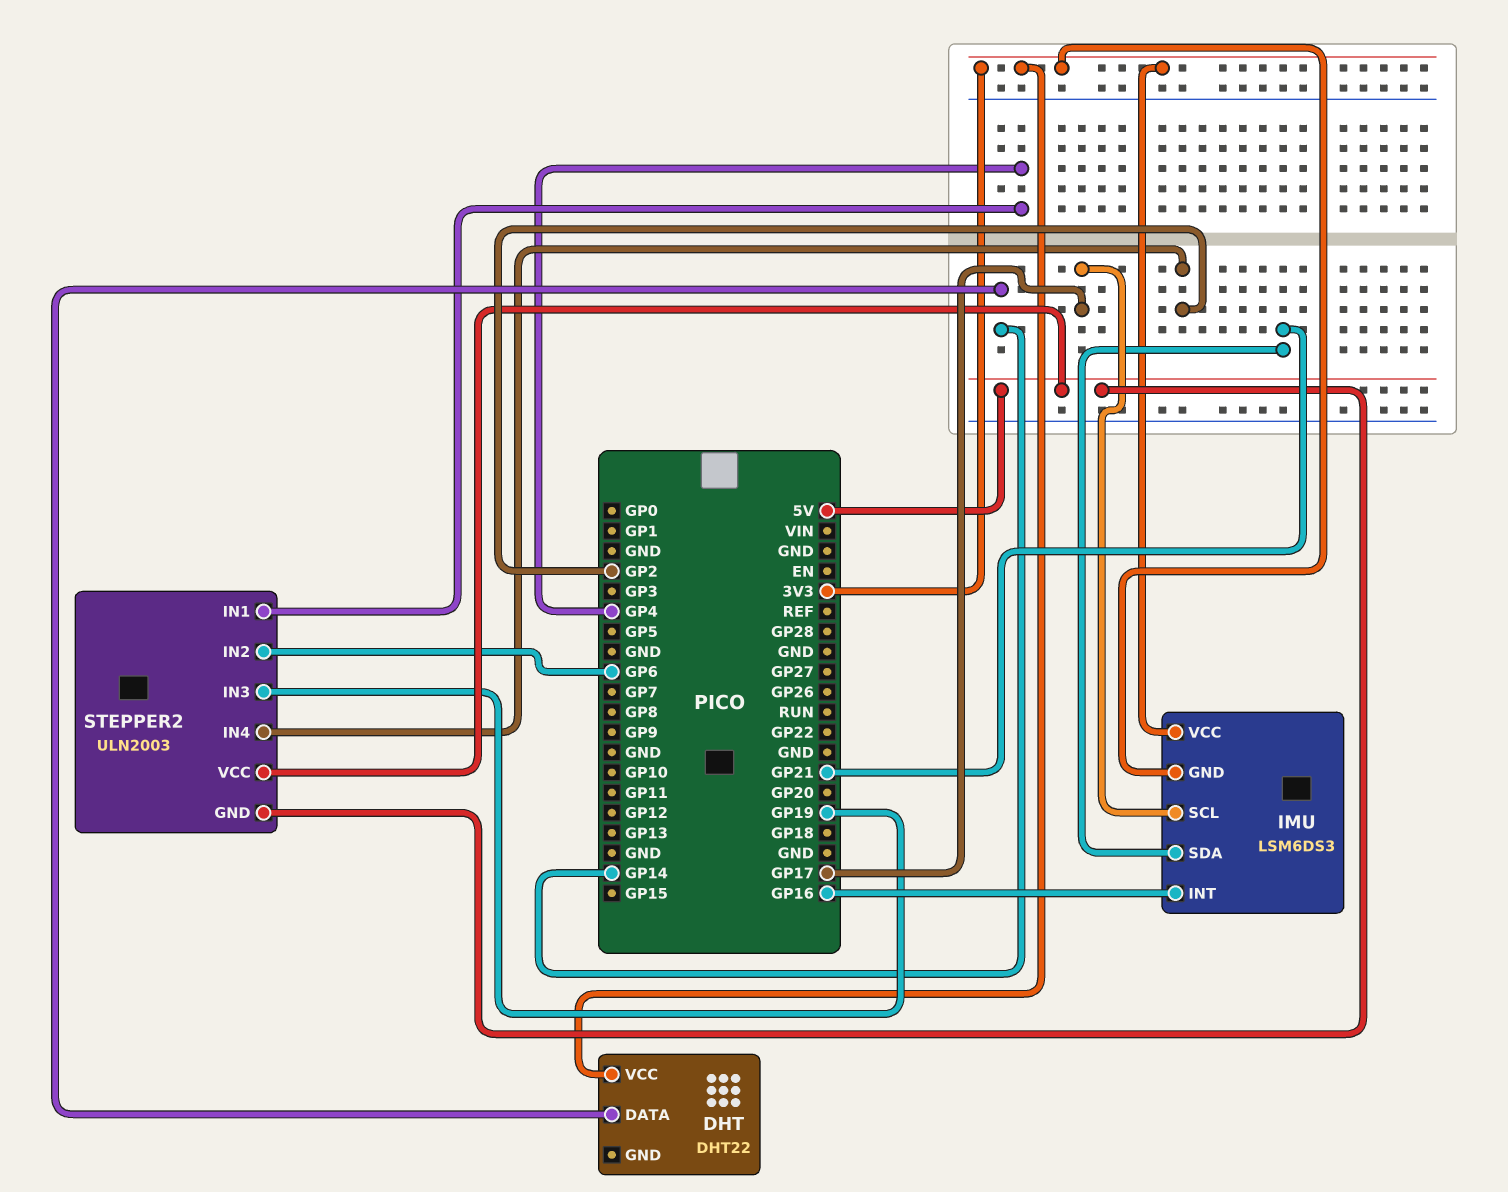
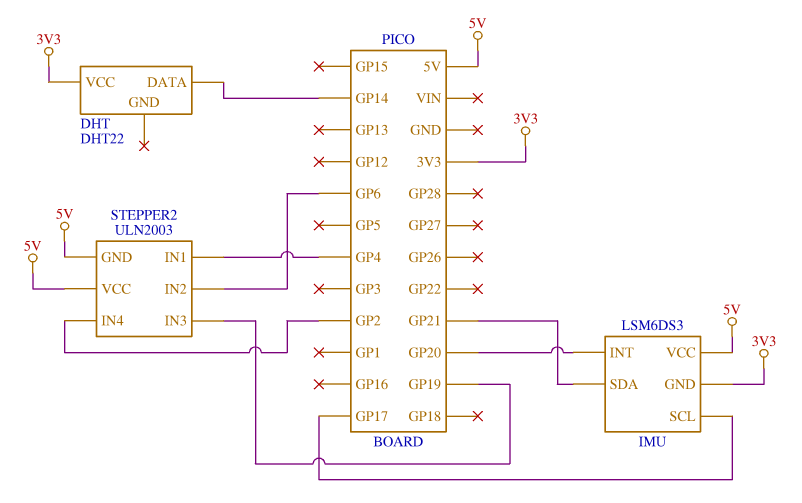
IMU pin INT: GP16 -> GP20
IMU pin VCC: 3V3 -> 5V

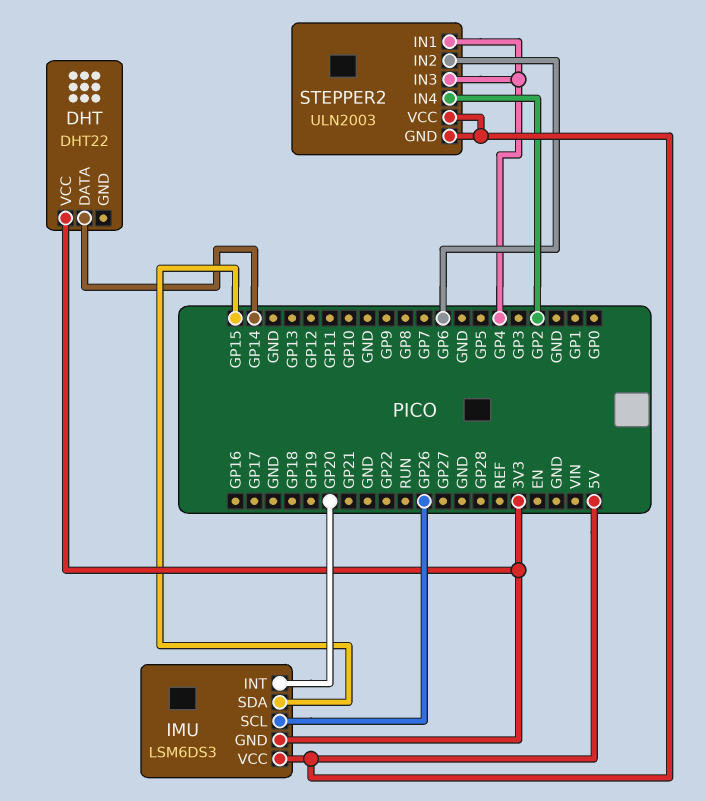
IMU pin SCL: GP17 -> GP26
IMU pin SDA: GP21 -> GP15
STEPPER2 pin IN3: GP19 -> GP4

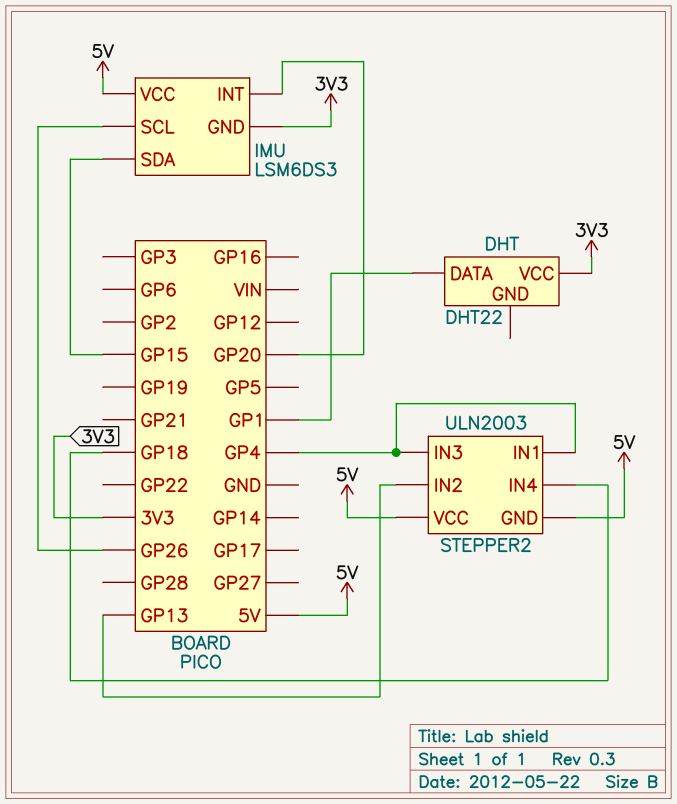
DHT pin DATA: GP14 -> GP1
STEPPER2 pin IN2: GP6 -> GP13
STEPPER2 pin IN4: GP2 -> GP18

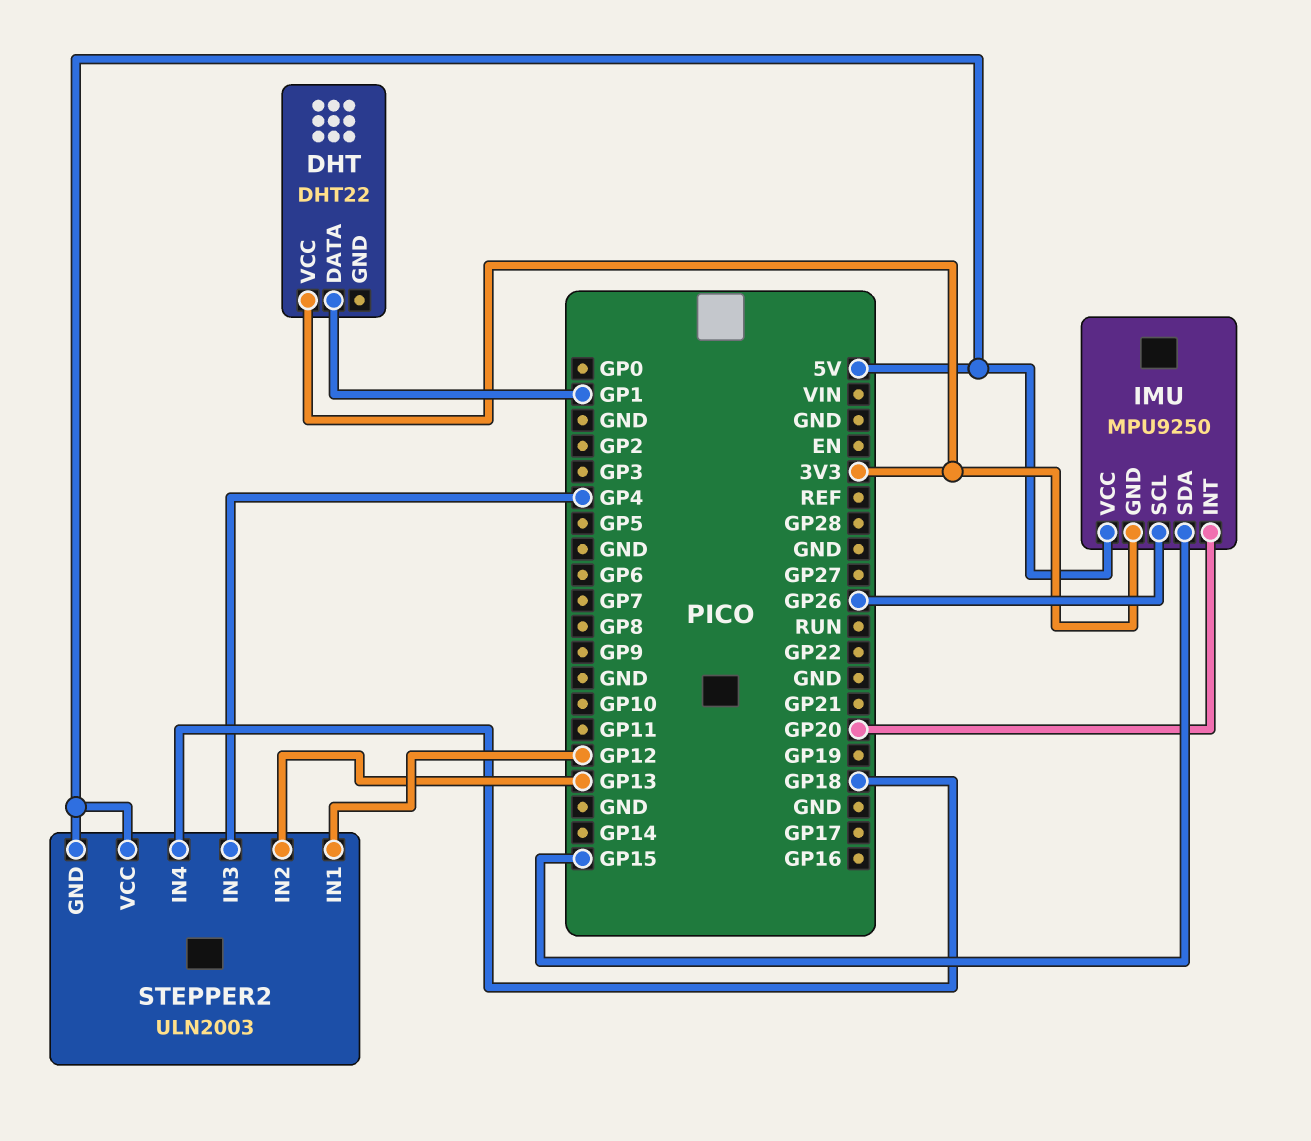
IMU: LSM6DS3 -> MPU9250
STEPPER2 pin IN1: GP4 -> GP12

